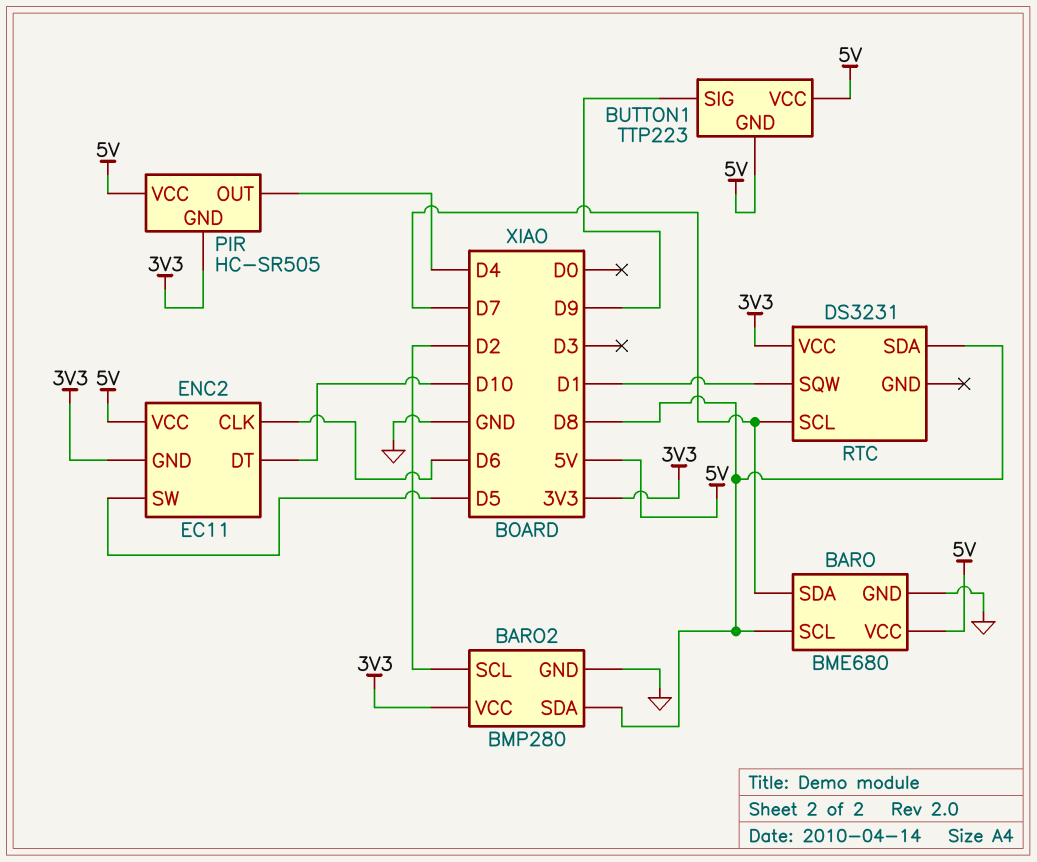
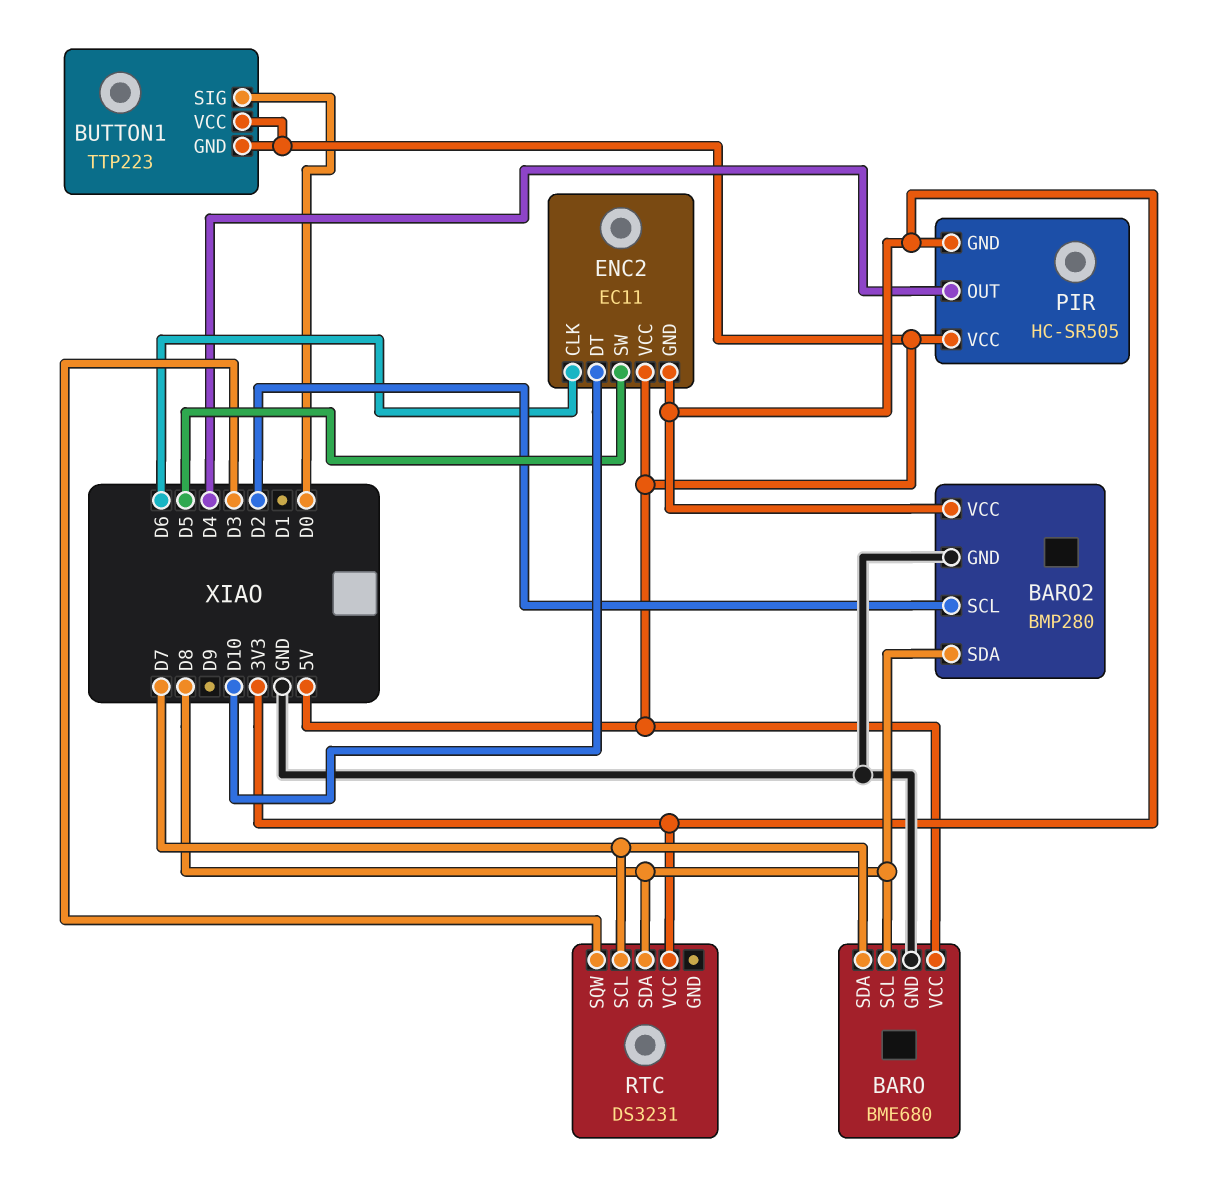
BUTTON1 pin SIG: D9 -> D0
RTC pin SQW: D1 -> D3

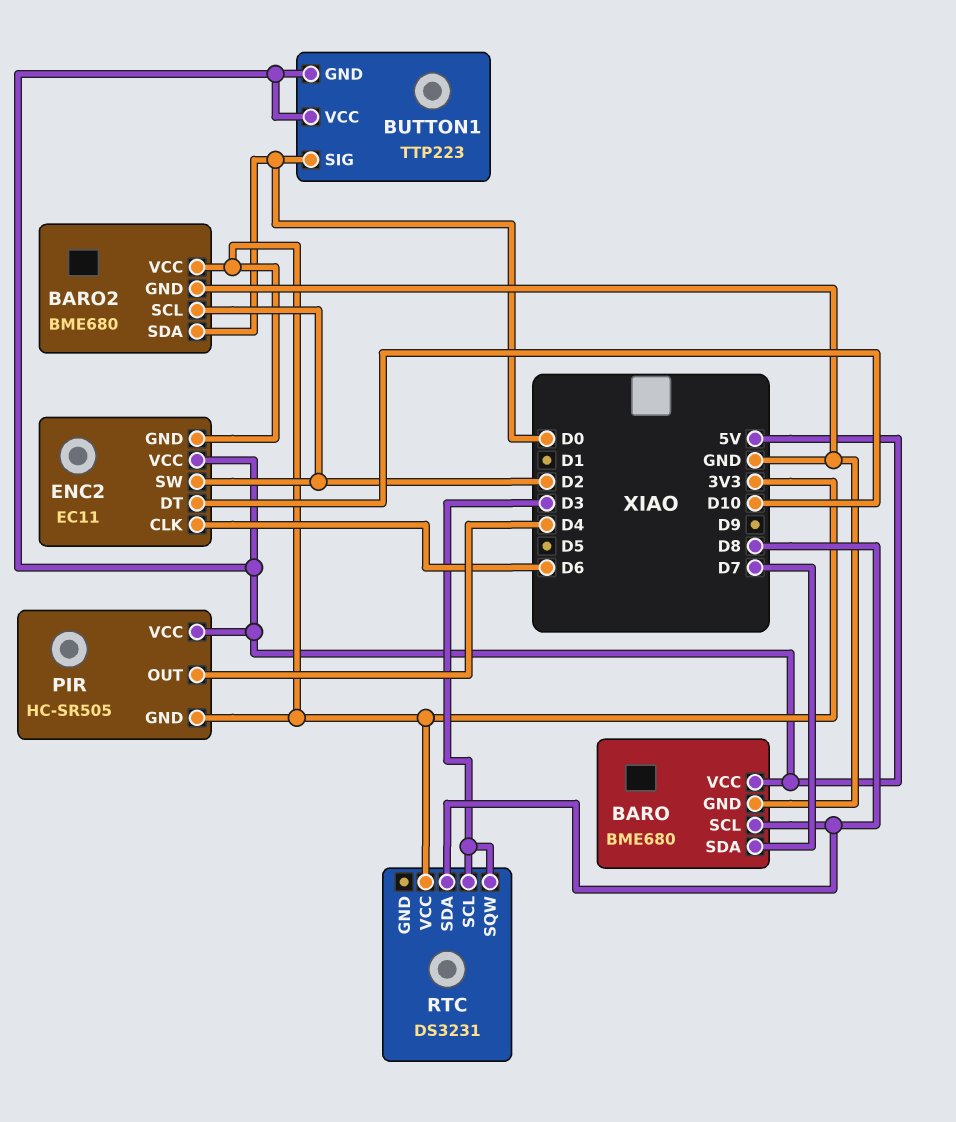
BARO2: BMP280 -> BME680
BARO2 pin SDA: D8 -> D0
ENC2 pin SW: D5 -> D2
RTC pin SCL: D7 -> D3

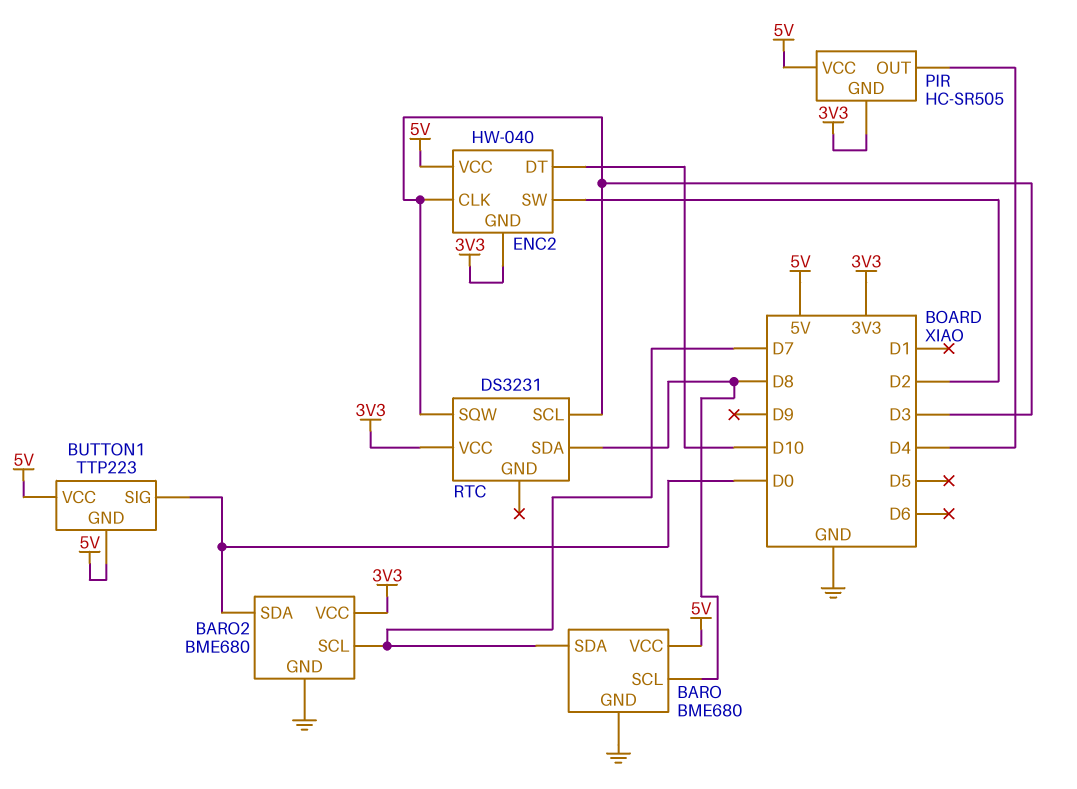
BARO2 pin SCL: D2 -> D7
ENC2: EC11 -> HW-040
ENC2 pin CLK: D6 -> D3

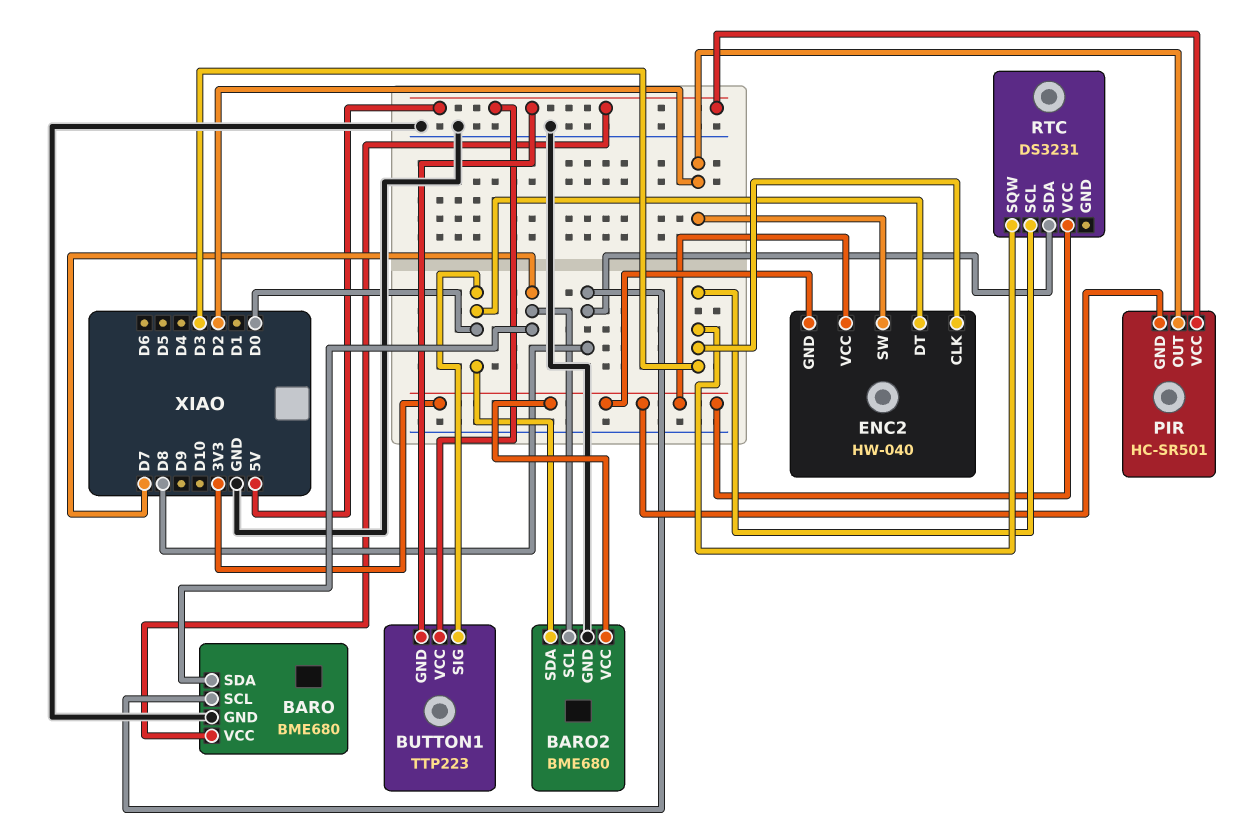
ENC2 pin DT: D10 -> D0
ENC2 pin VCC: 5V -> 3V3
PIR: HC-SR505 -> HC-SR501
PIR pin OUT: D4 -> D2

